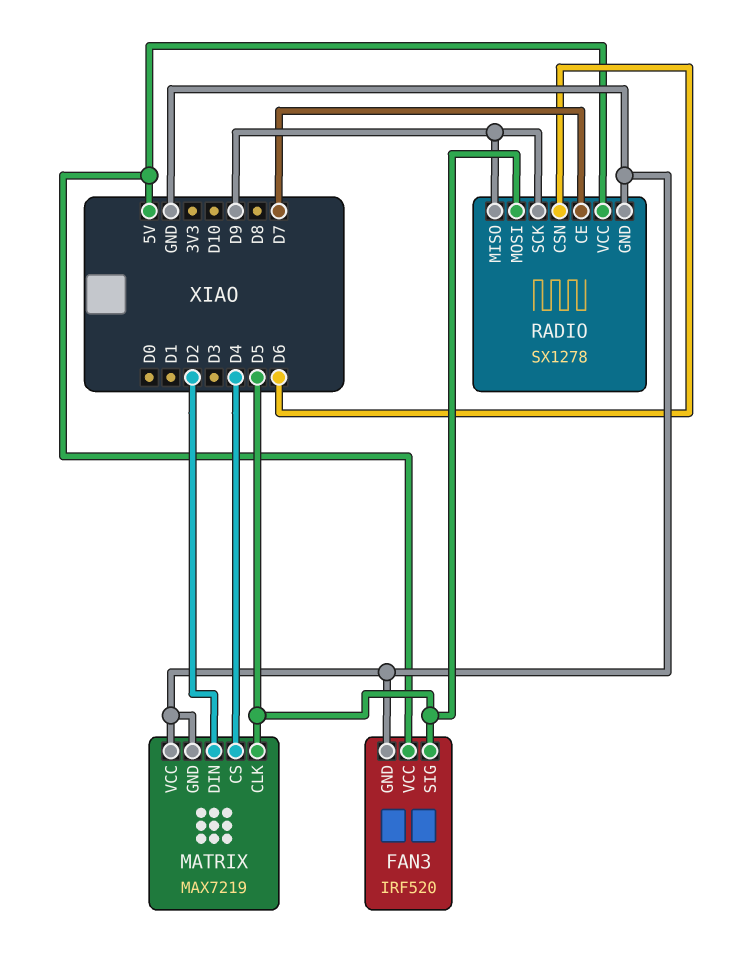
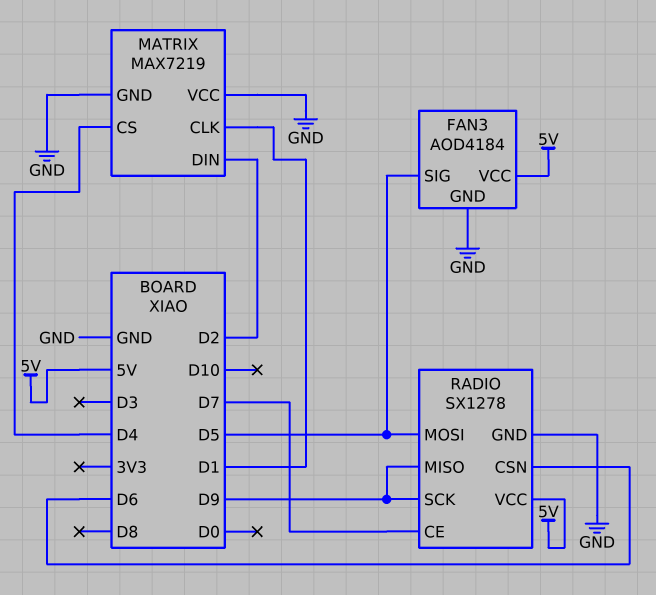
FAN3: IRF520 -> AOD4184
MATRIX pin CLK: D5 -> D1

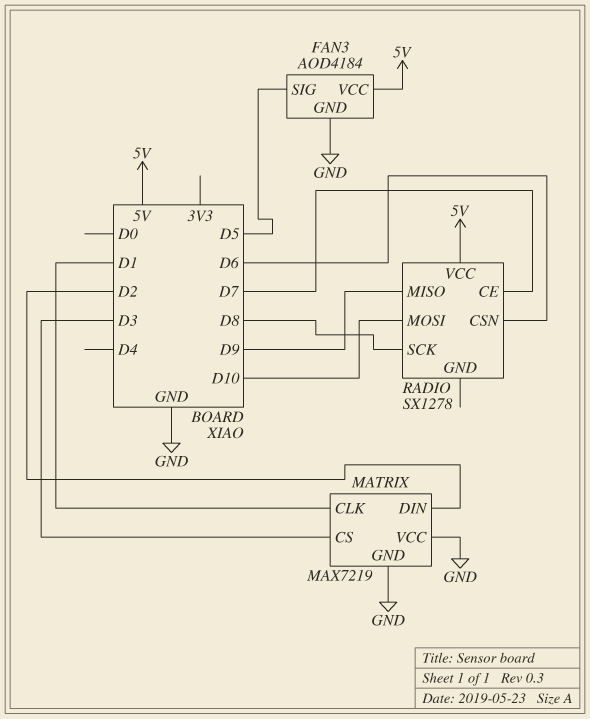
MATRIX pin CS: D4 -> D3
RADIO pin GND: GND -> none
RADIO pin MOSI: D5 -> D10
RADIO pin SCK: D9 -> D8

